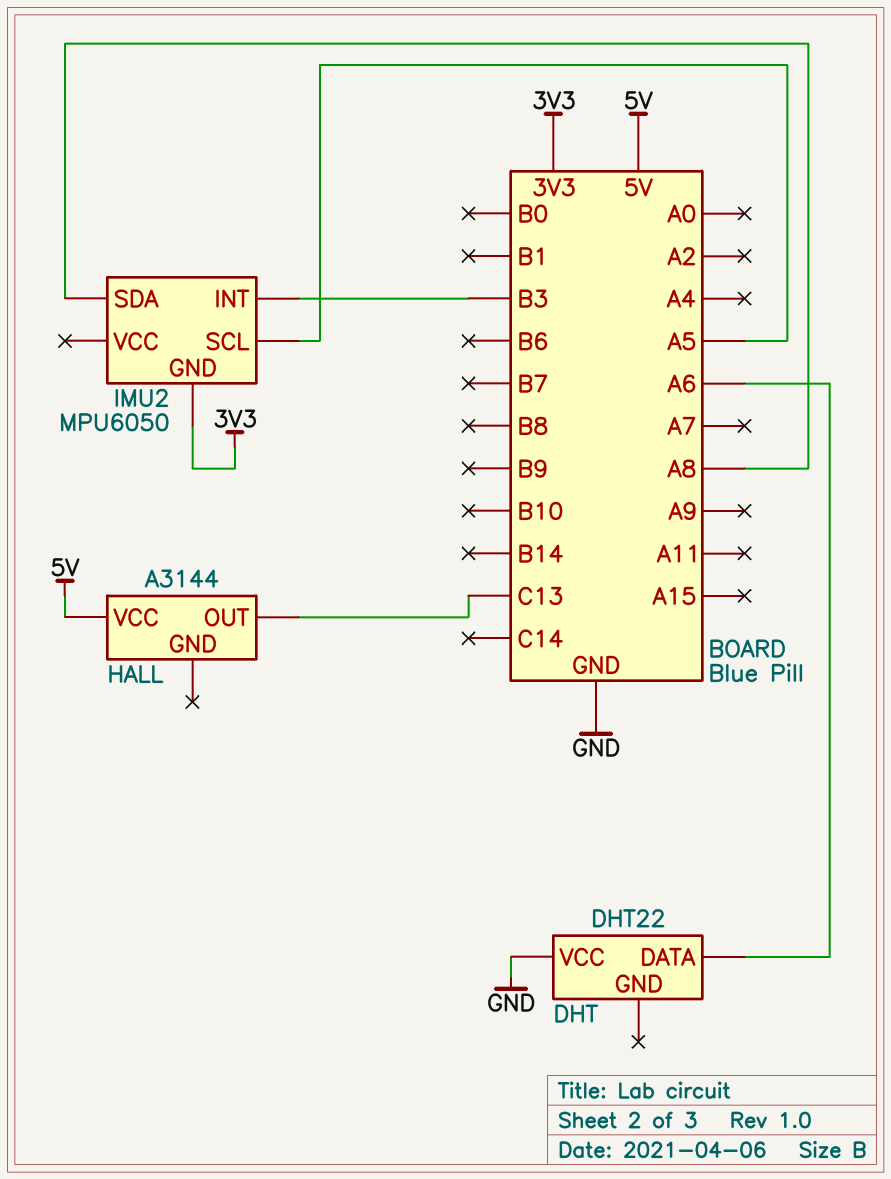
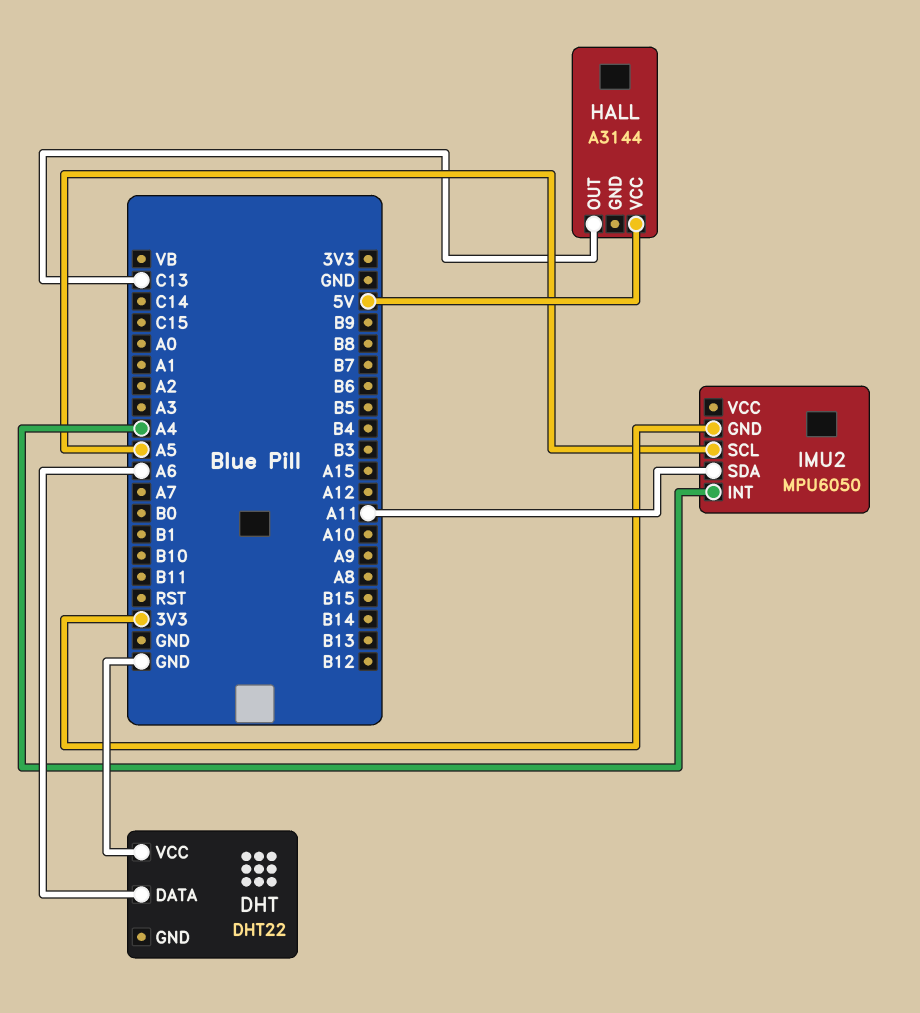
IMU2 pin INT: B3 -> A4
IMU2 pin SDA: A8 -> A11

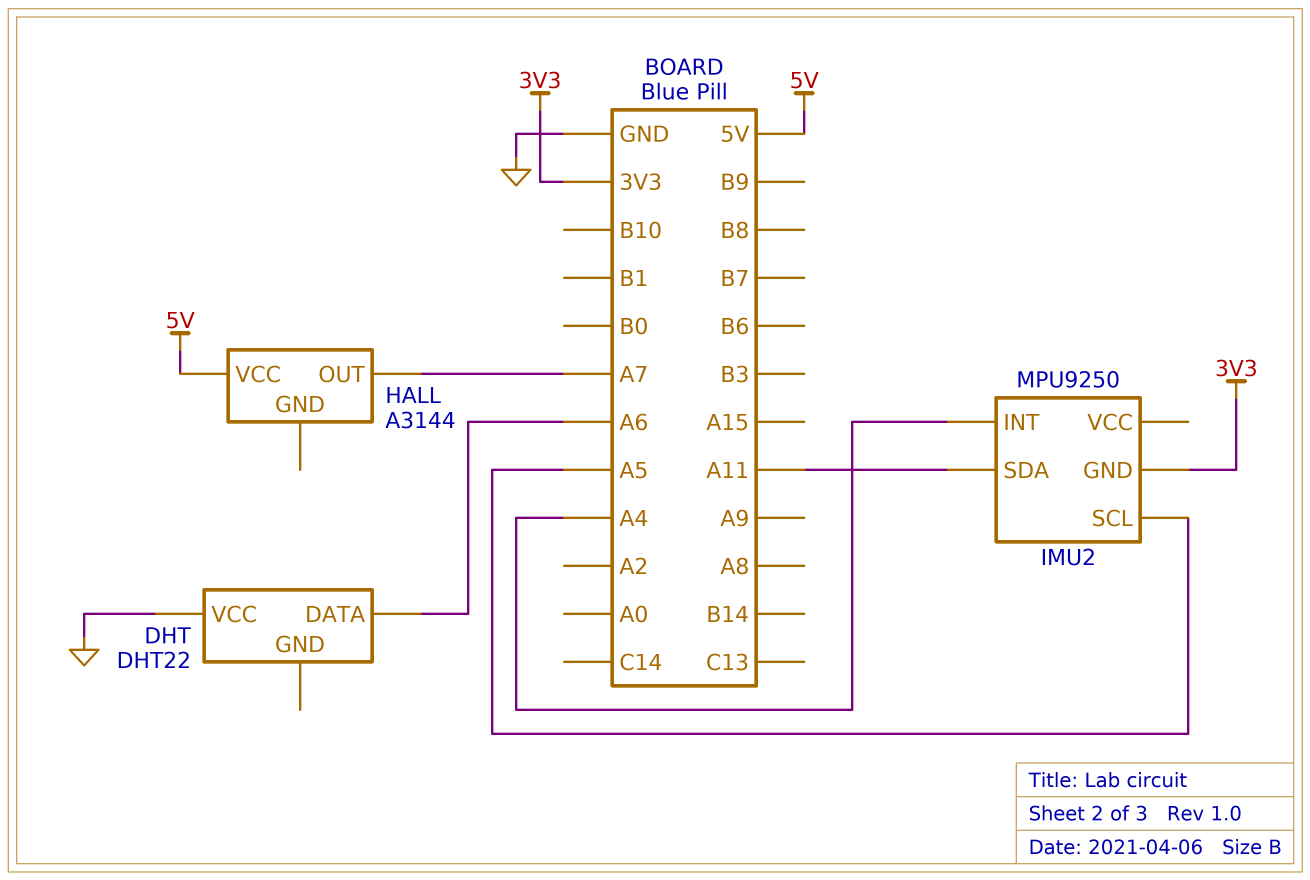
HALL pin OUT: C13 -> A7
IMU2: MPU6050 -> MPU9250

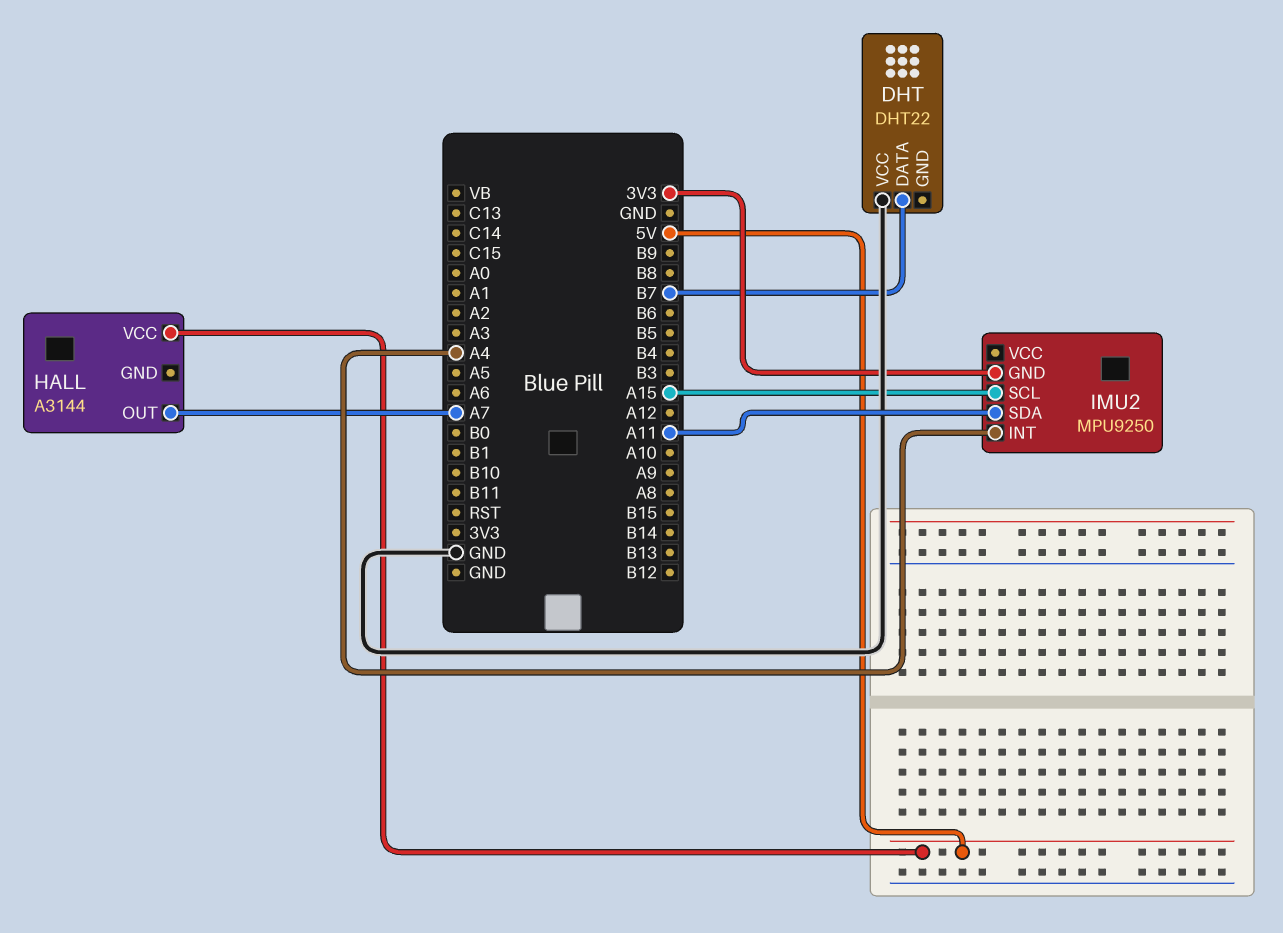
DHT pin DATA: A6 -> B7
IMU2 pin SCL: A5 -> A15

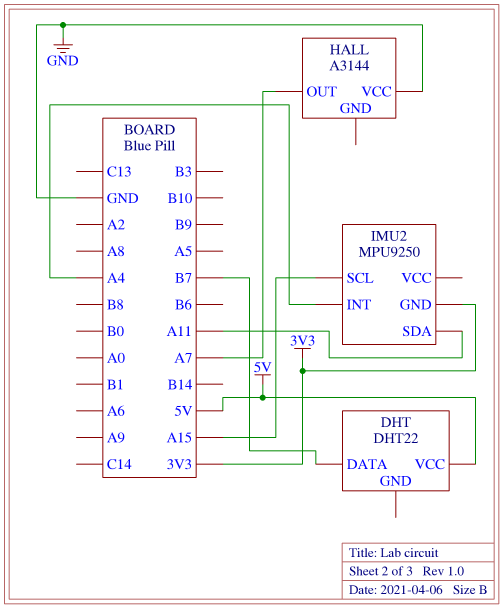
DHT pin VCC: GND -> 5V
HALL pin VCC: 5V -> GND

